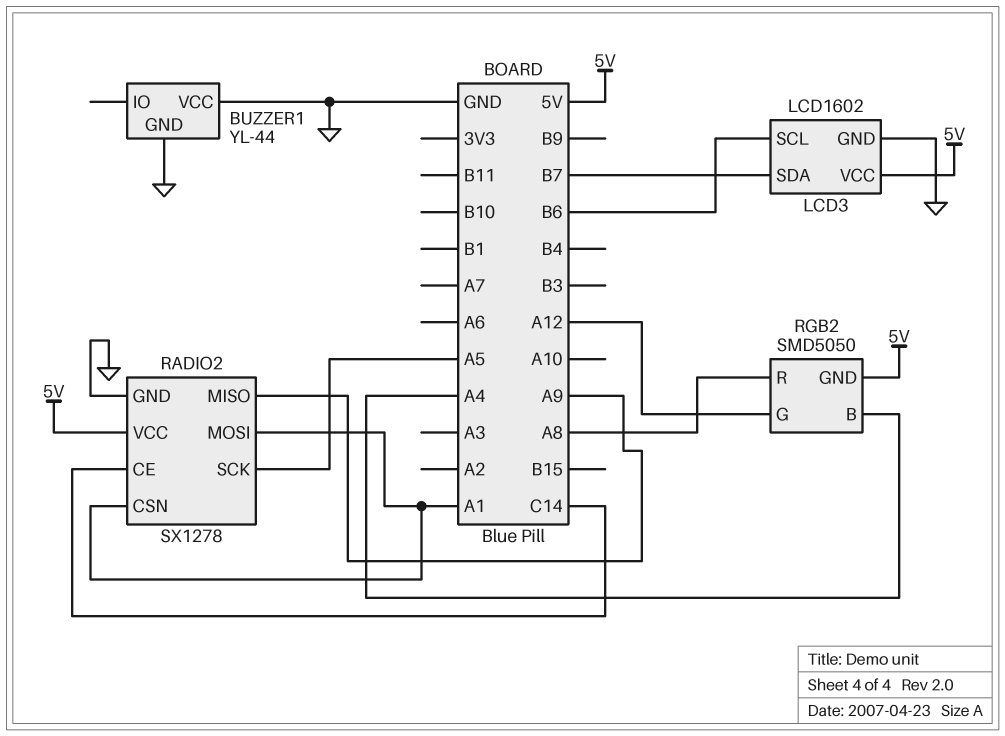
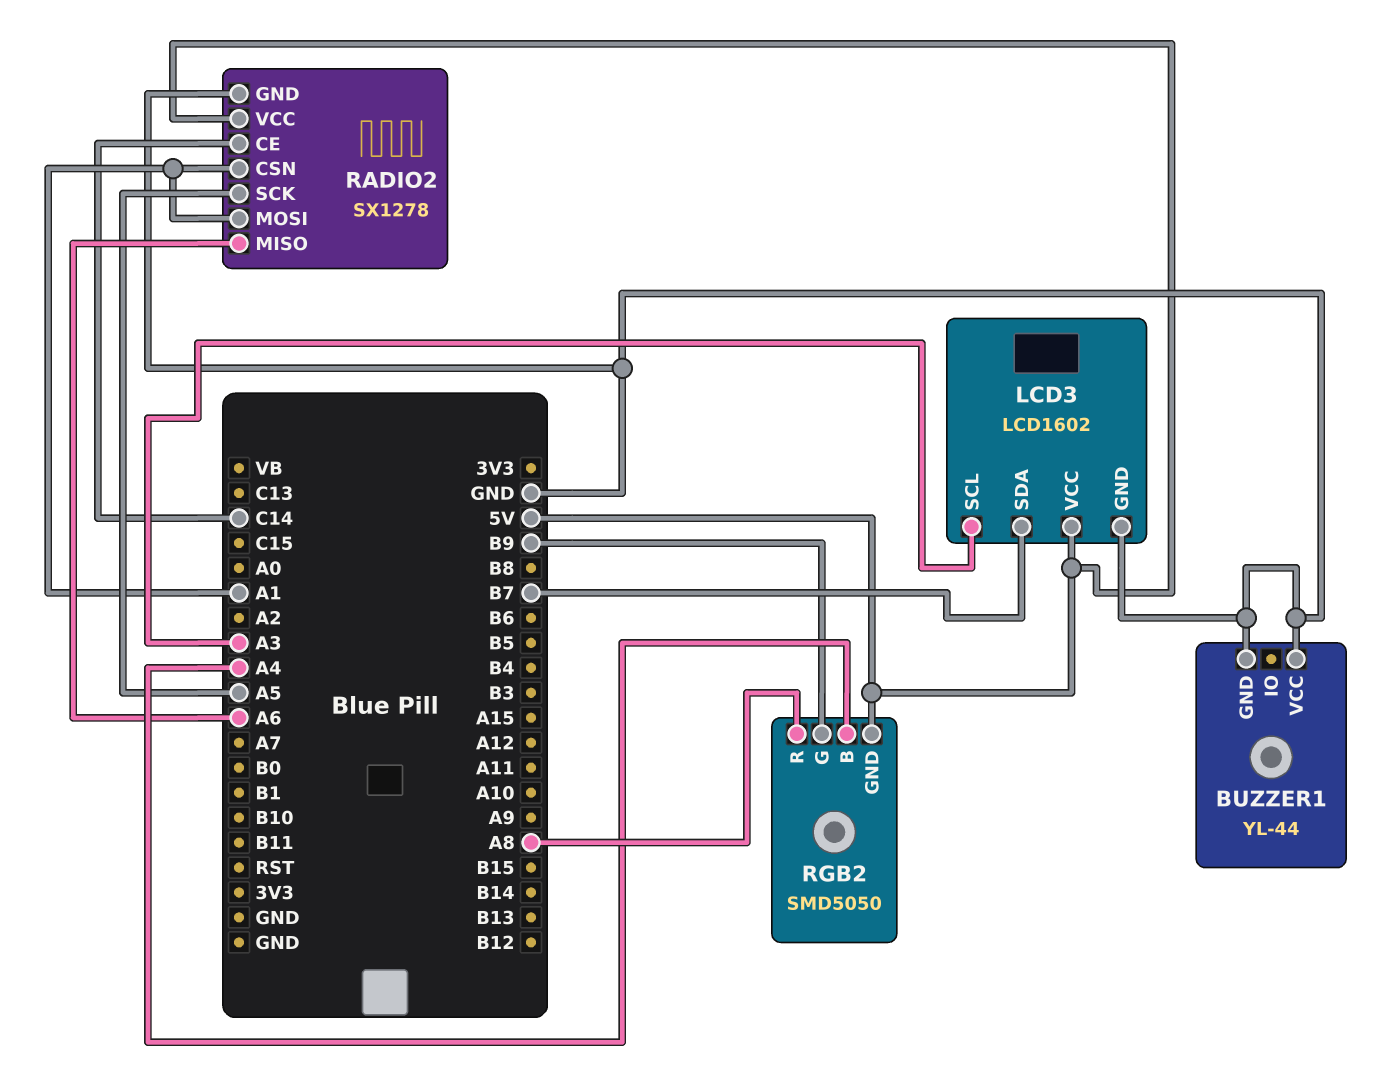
LCD3 pin SCL: B6 -> A3
RADIO2 pin MISO: A9 -> A6
RGB2 pin G: A12 -> B9

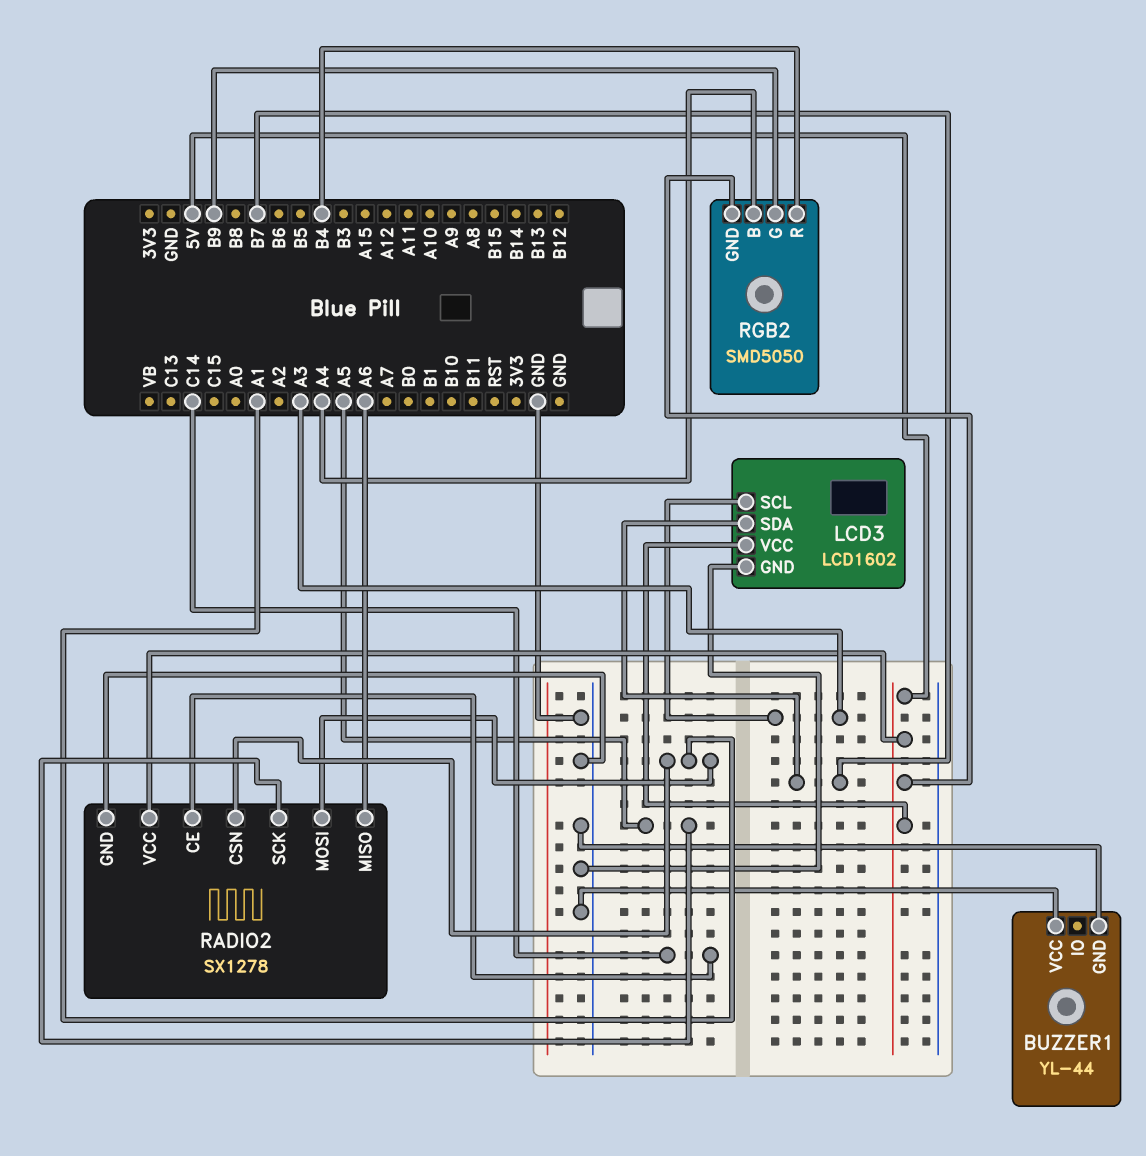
RGB2 pin R: A8 -> B4

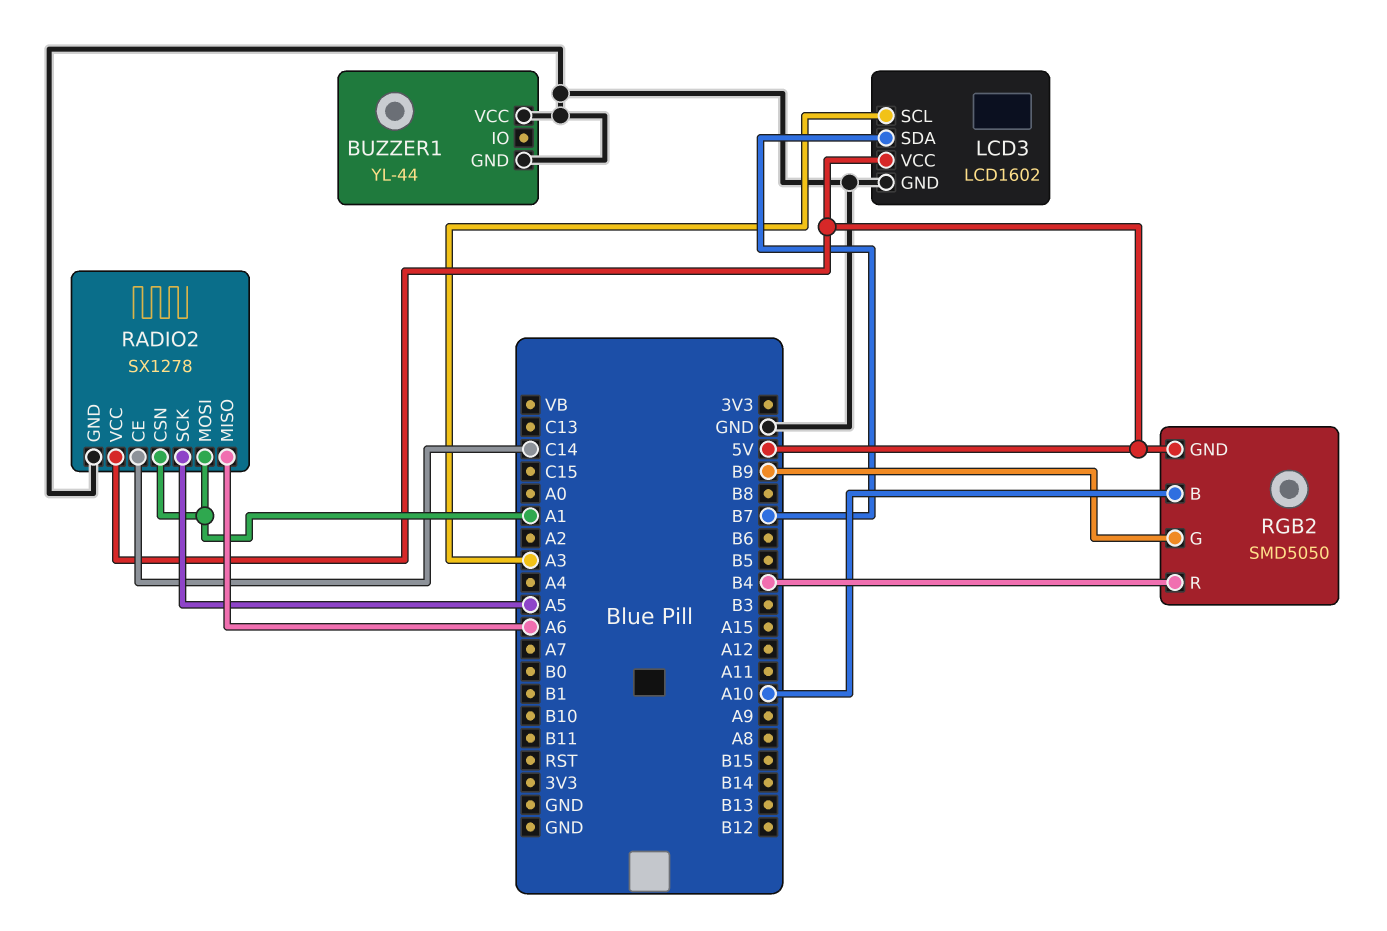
RGB2 pin B: A4 -> A10

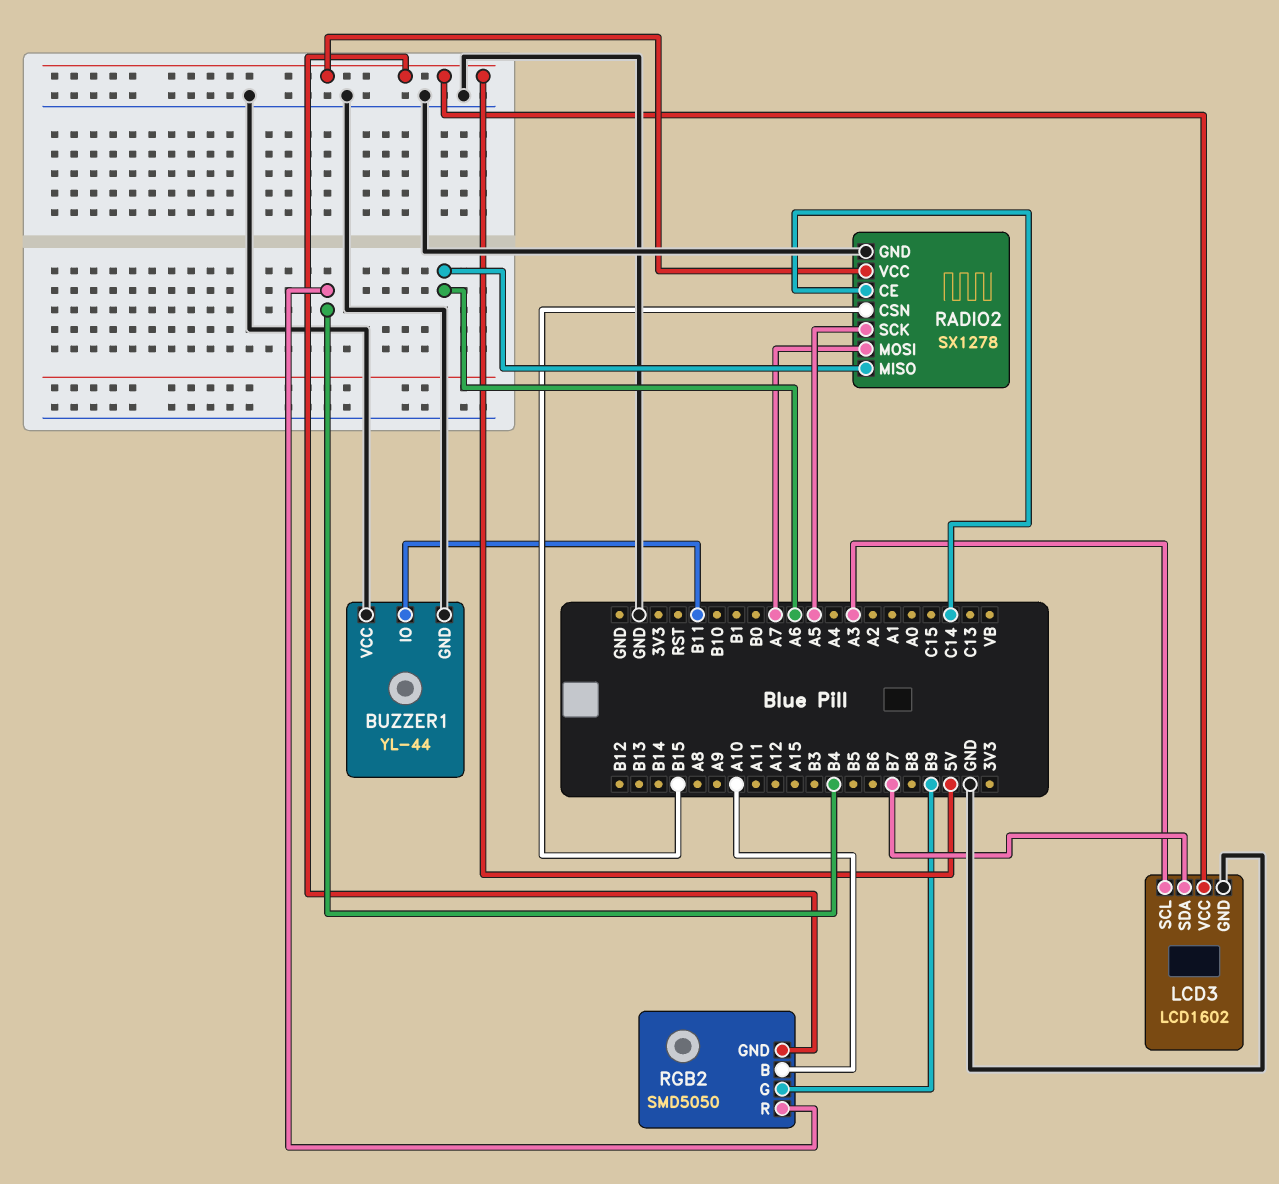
BUZZER1 pin IO: none -> B11
RADIO2 pin CSN: A1 -> B15
RADIO2 pin MOSI: A1 -> A7

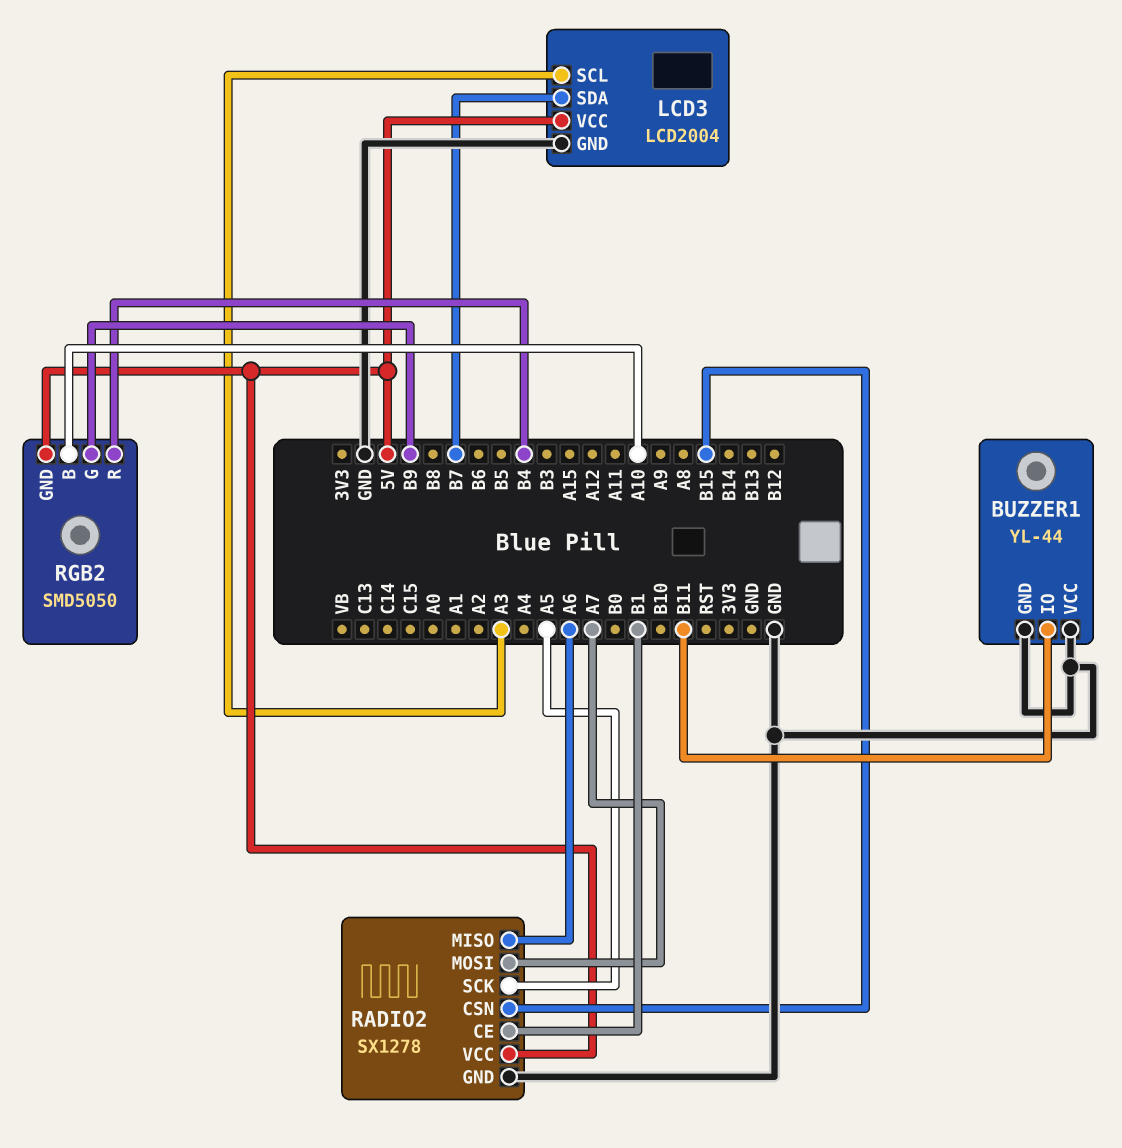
LCD3: LCD1602 -> LCD2004
RADIO2 pin CE: C14 -> B1

